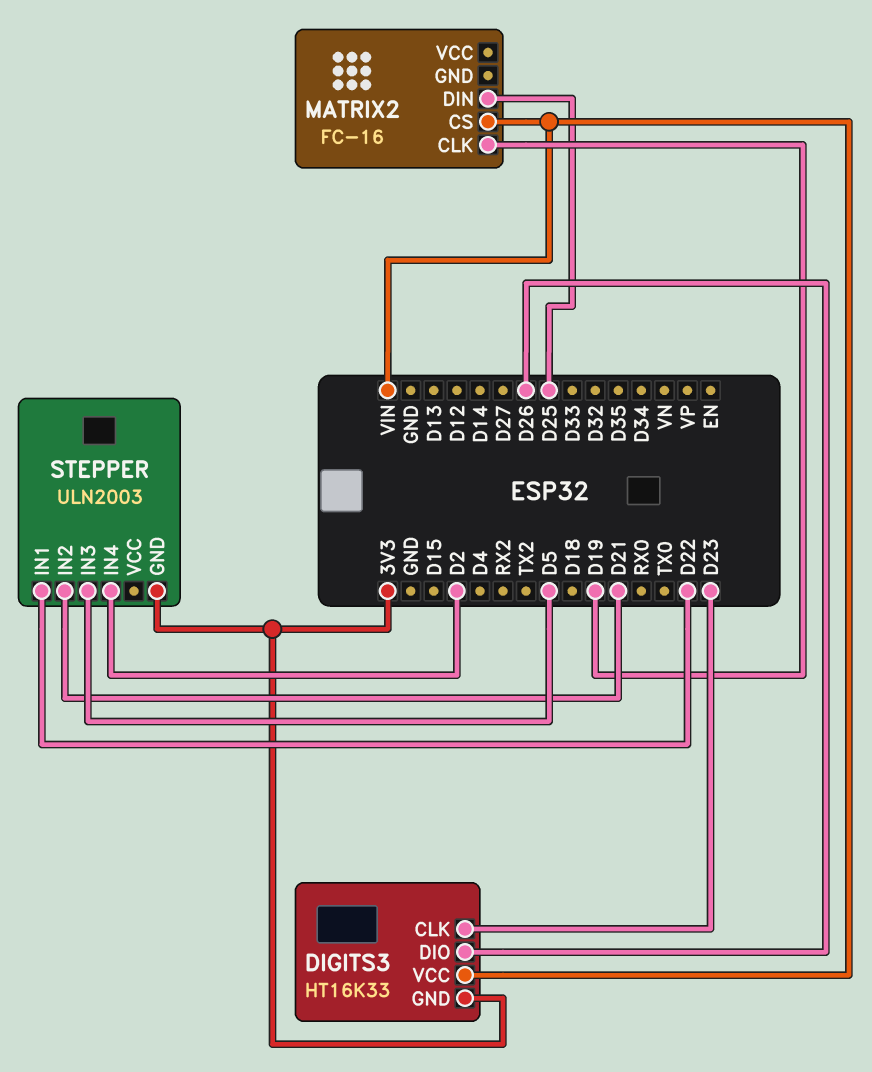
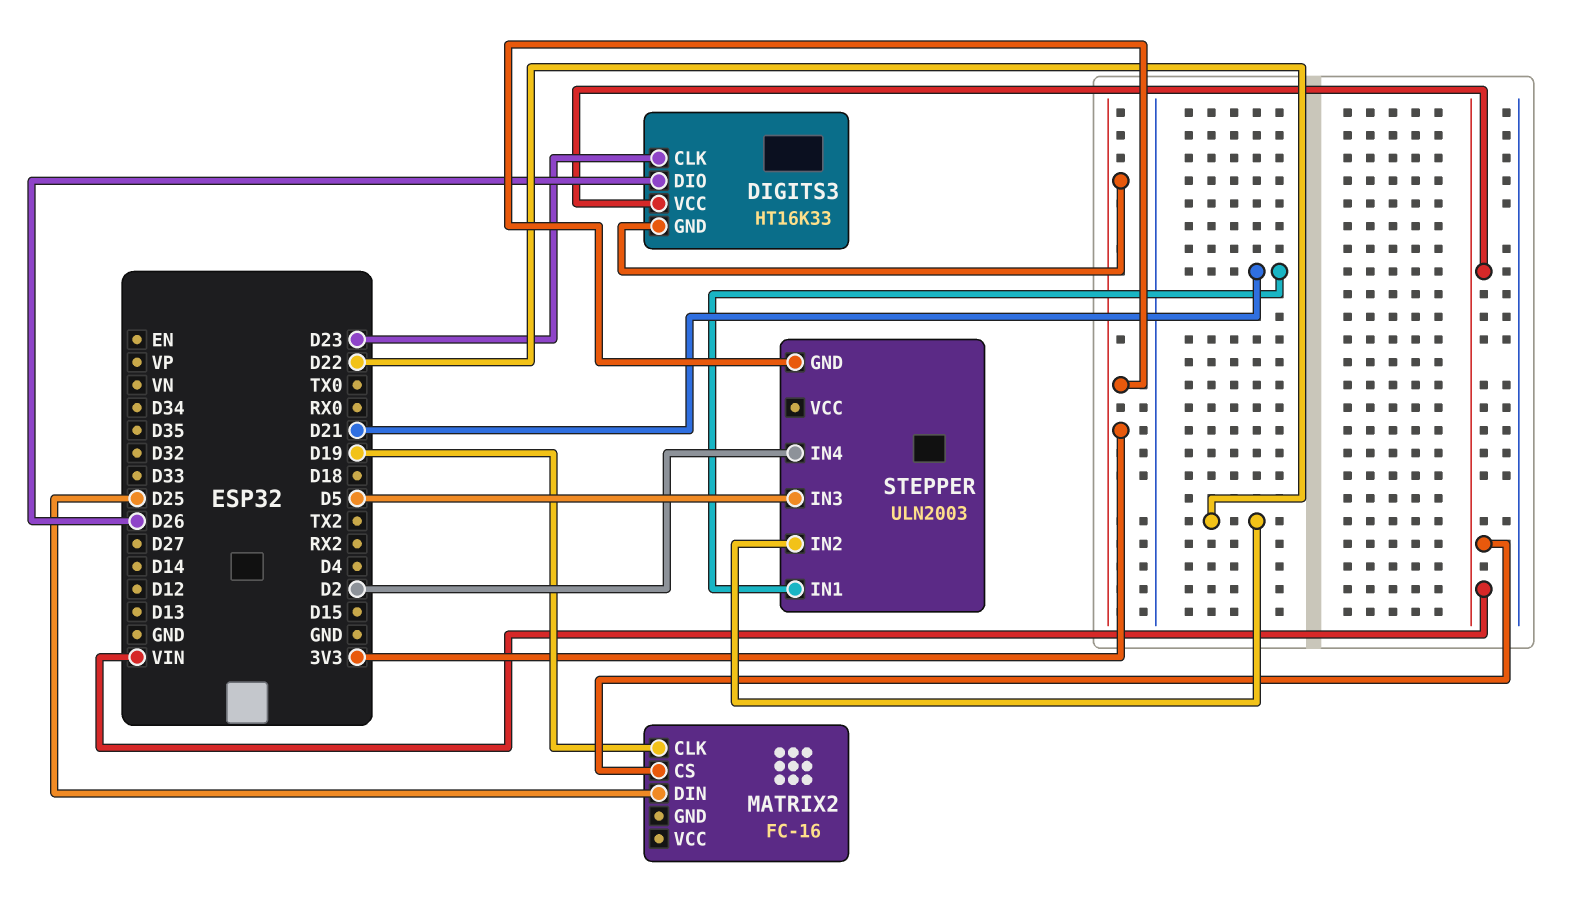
STEPPER pin IN1: D22 -> D21
STEPPER pin IN2: D21 -> D22

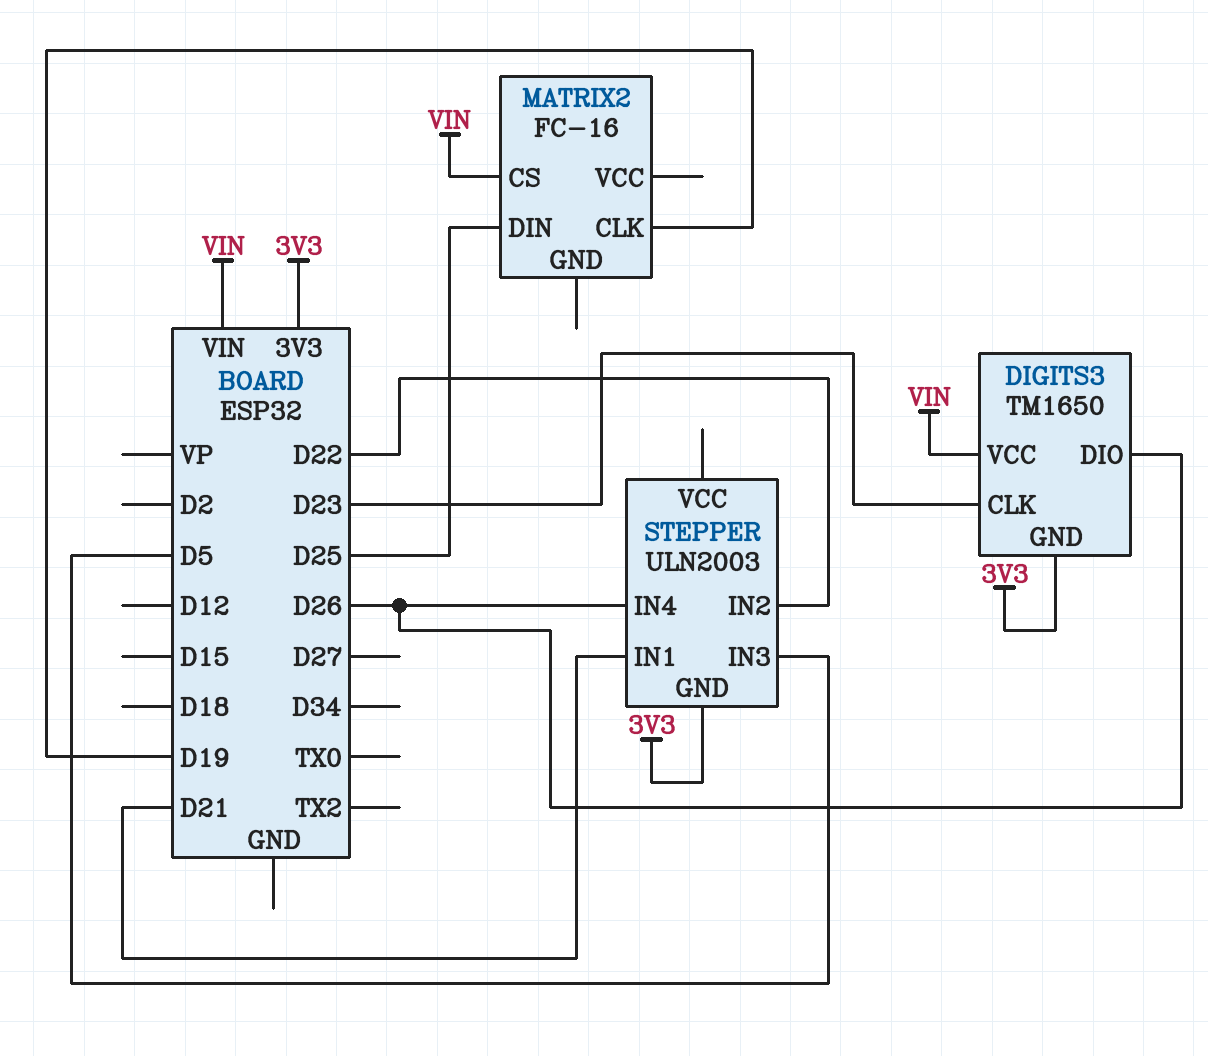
DIGITS3: HT16K33 -> TM1650
STEPPER pin IN4: D2 -> D26

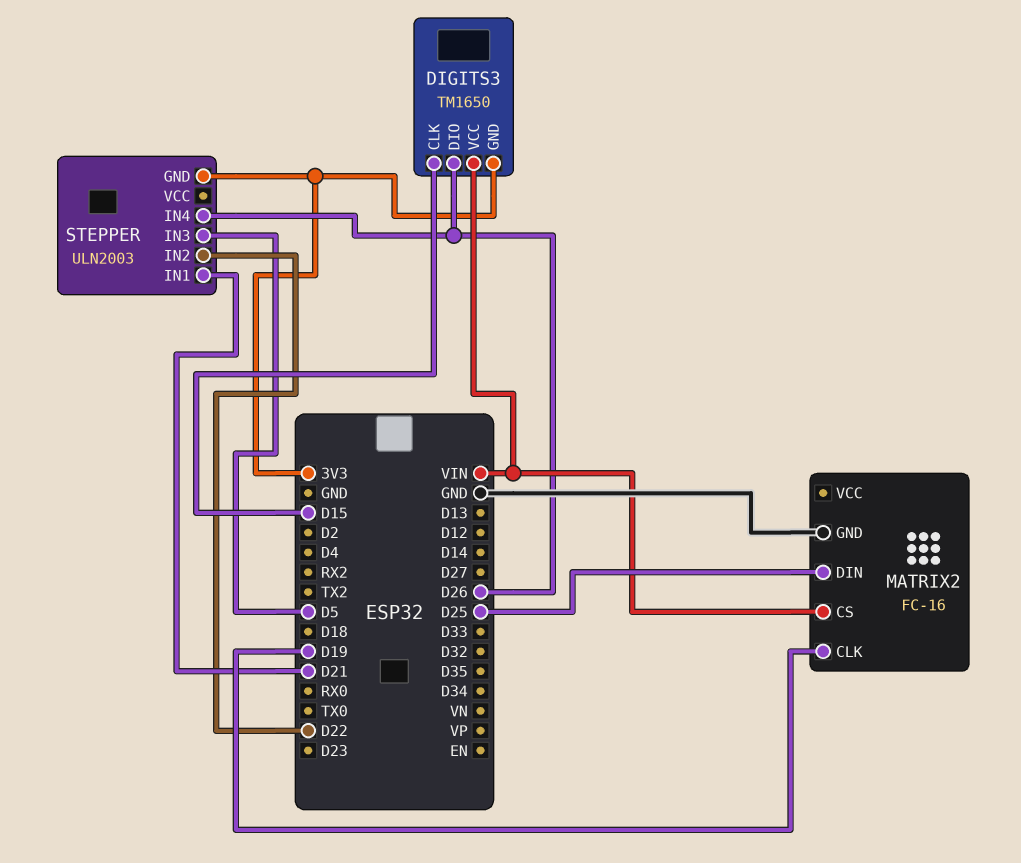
DIGITS3 pin CLK: D23 -> D15
MATRIX2 pin GND: none -> GND

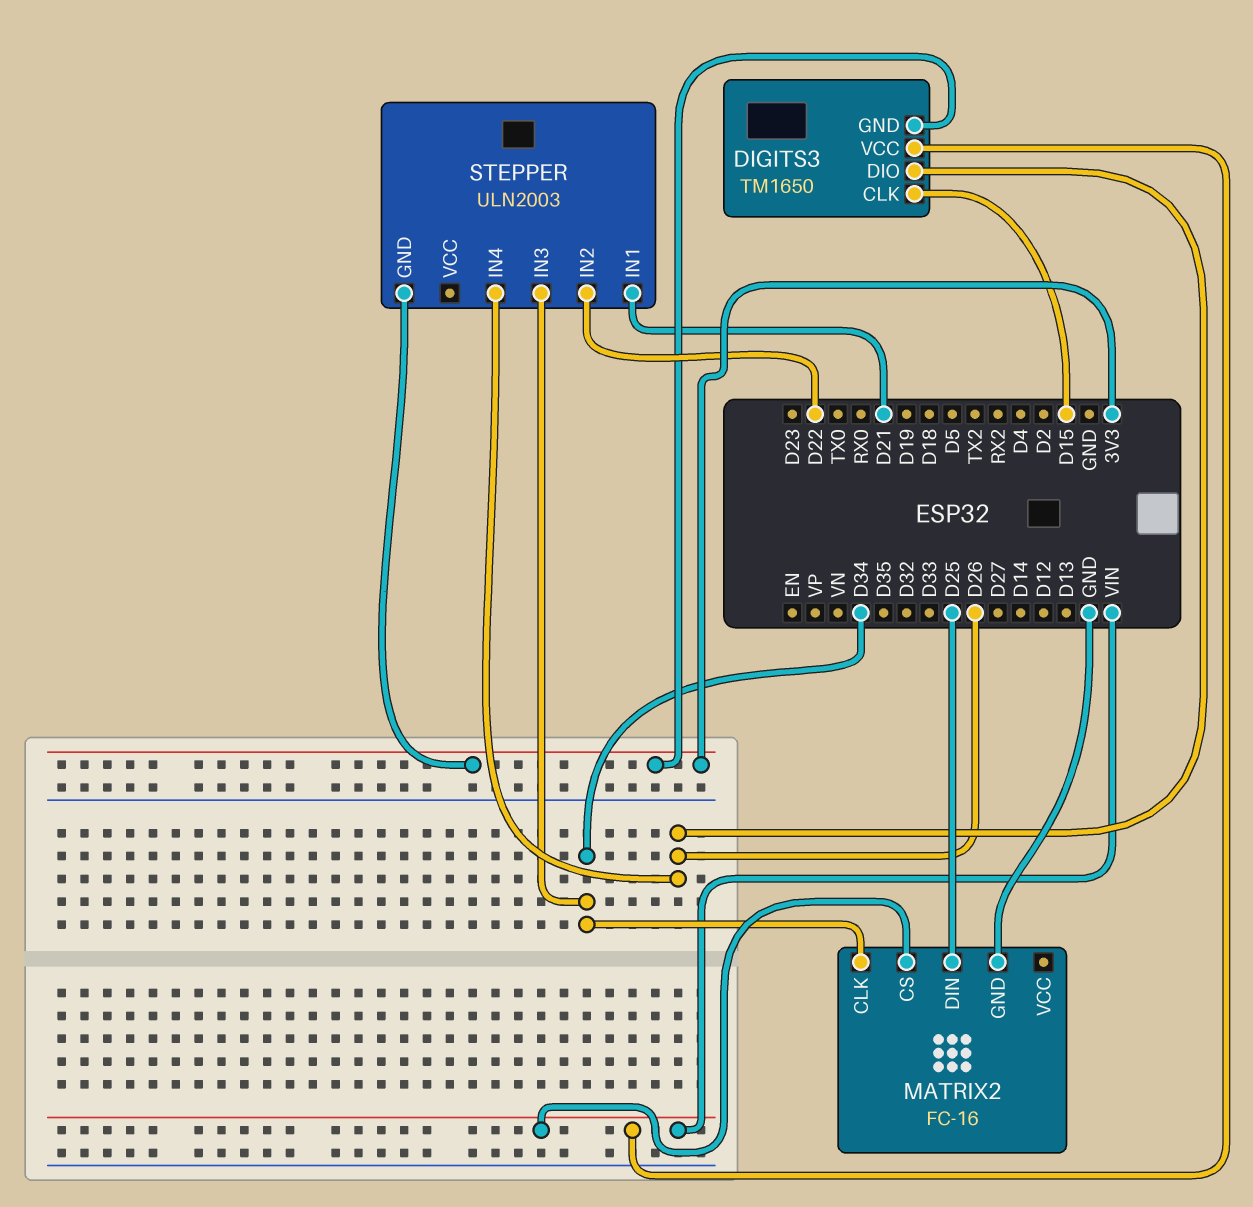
MATRIX2 pin CLK: D19 -> D34
STEPPER pin IN3: D5 -> D34

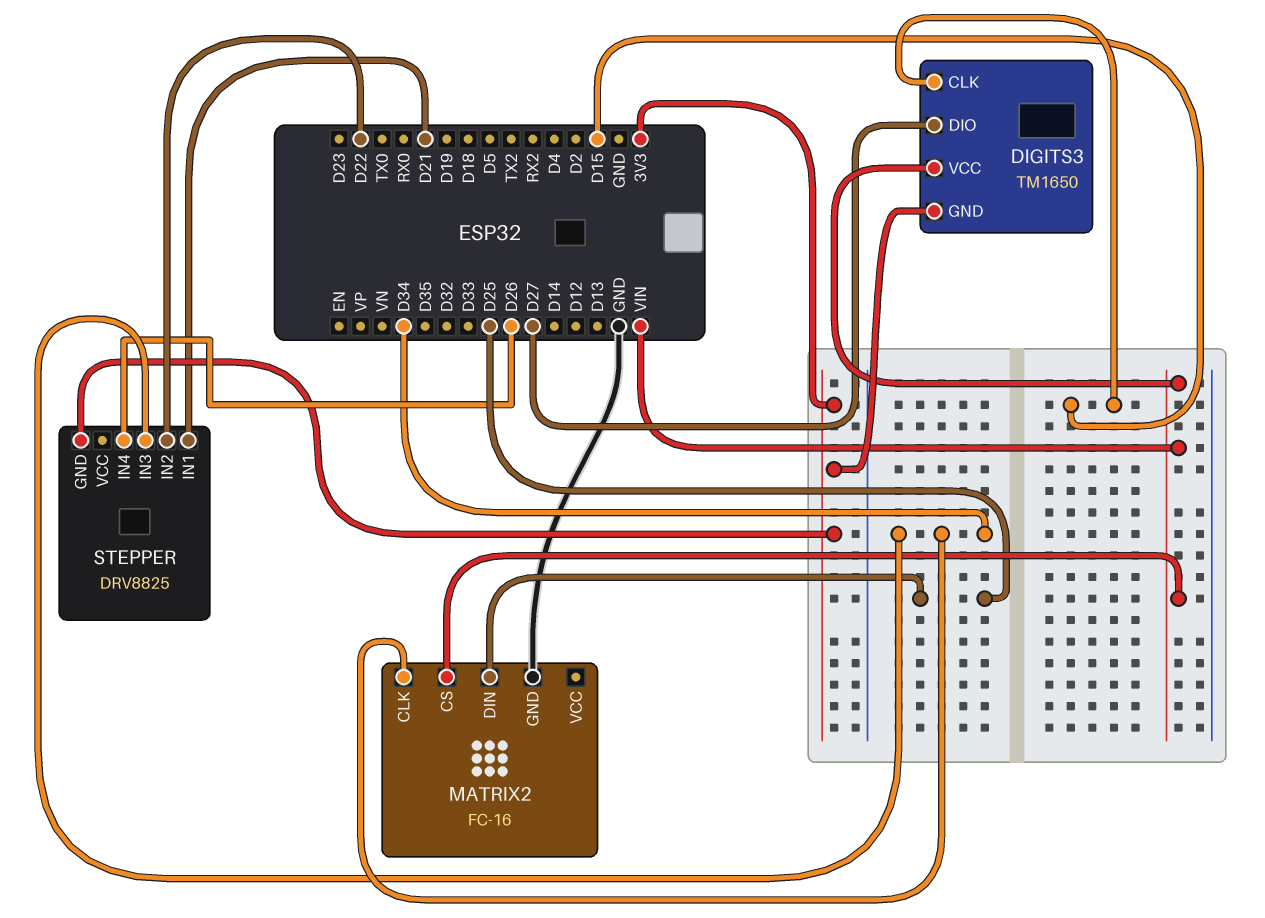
DIGITS3 pin DIO: D26 -> D27
STEPPER: ULN2003 -> DRV8825

